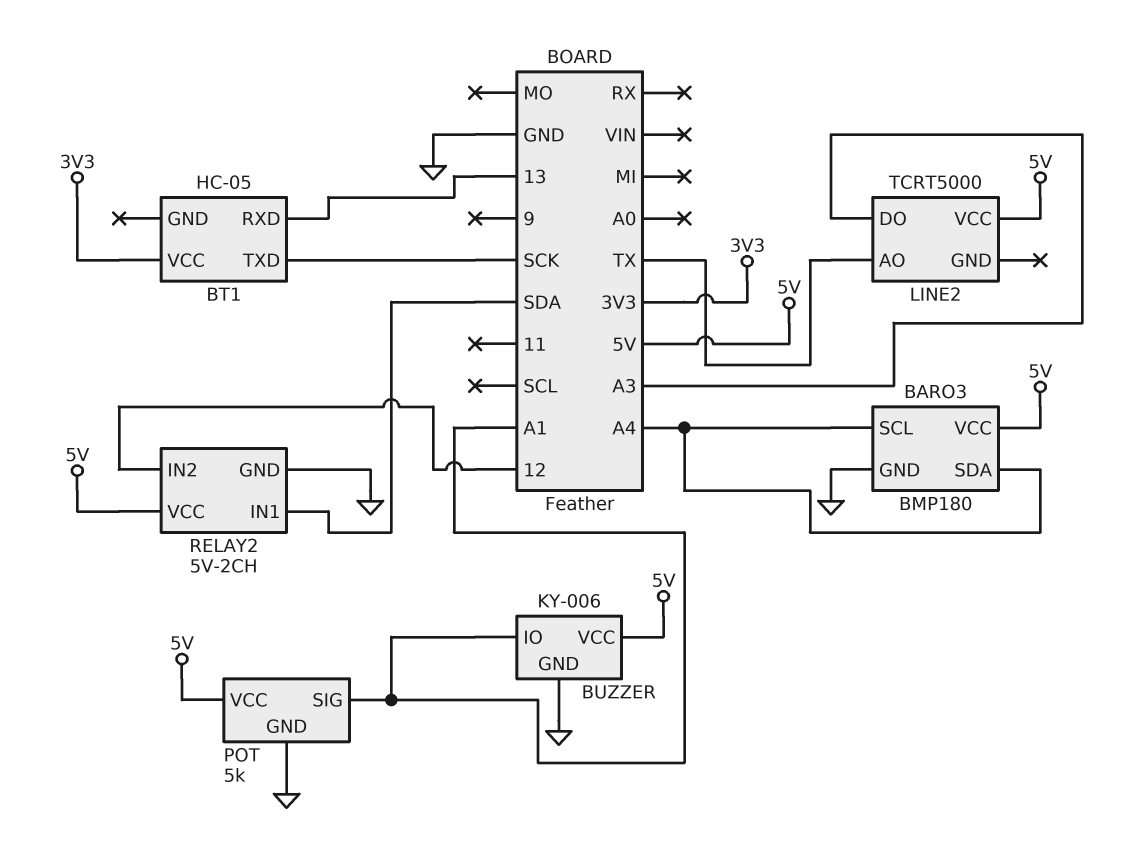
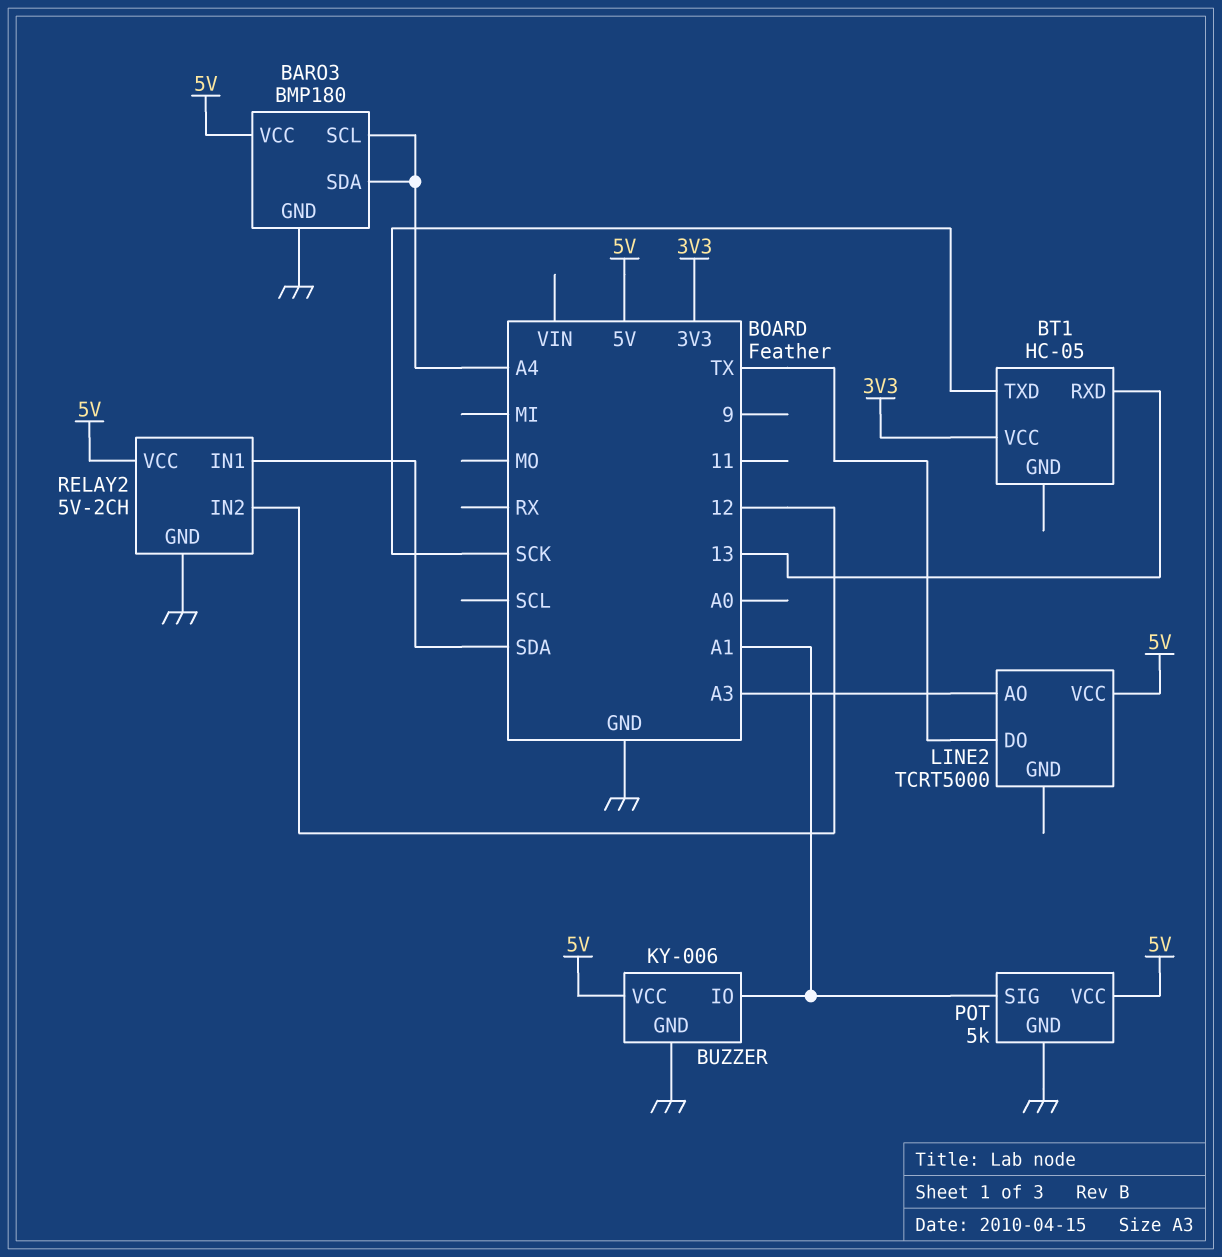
LINE2 pin AO: TX -> A3
LINE2 pin DO: A3 -> TX

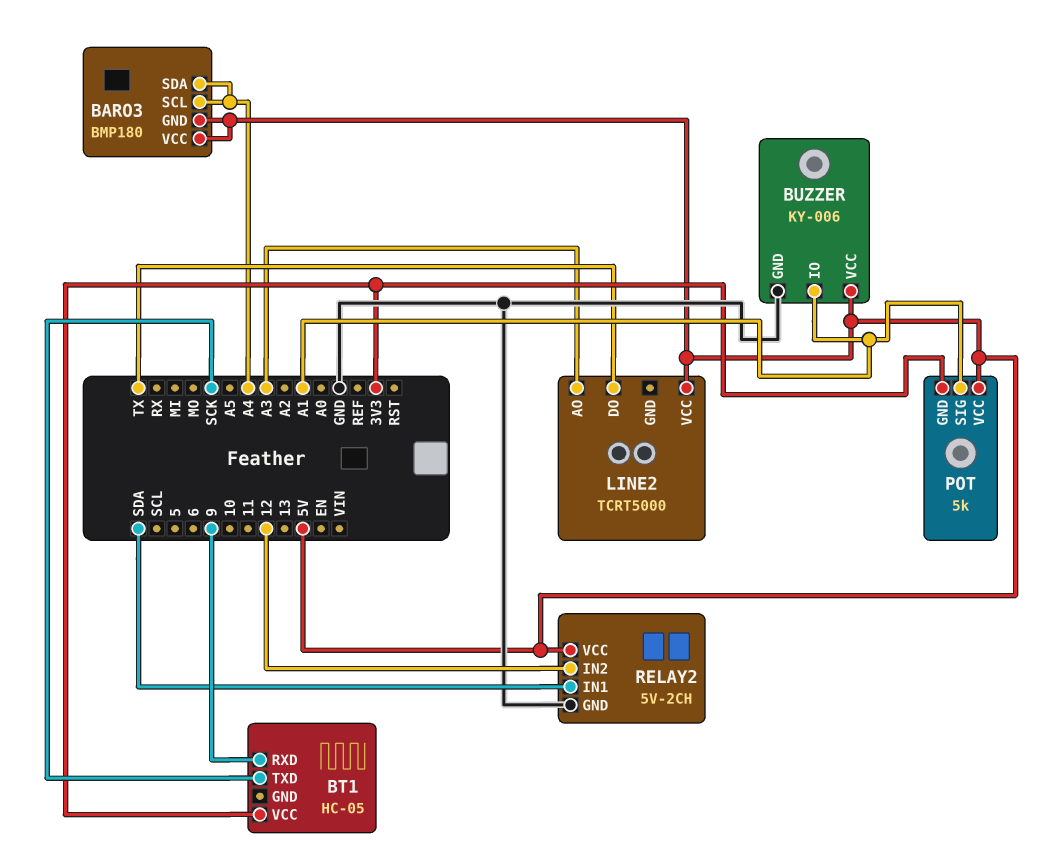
BARO3 pin GND: GND -> 5V
BT1 pin RXD: 13 -> 9
POT pin GND: GND -> 3V3

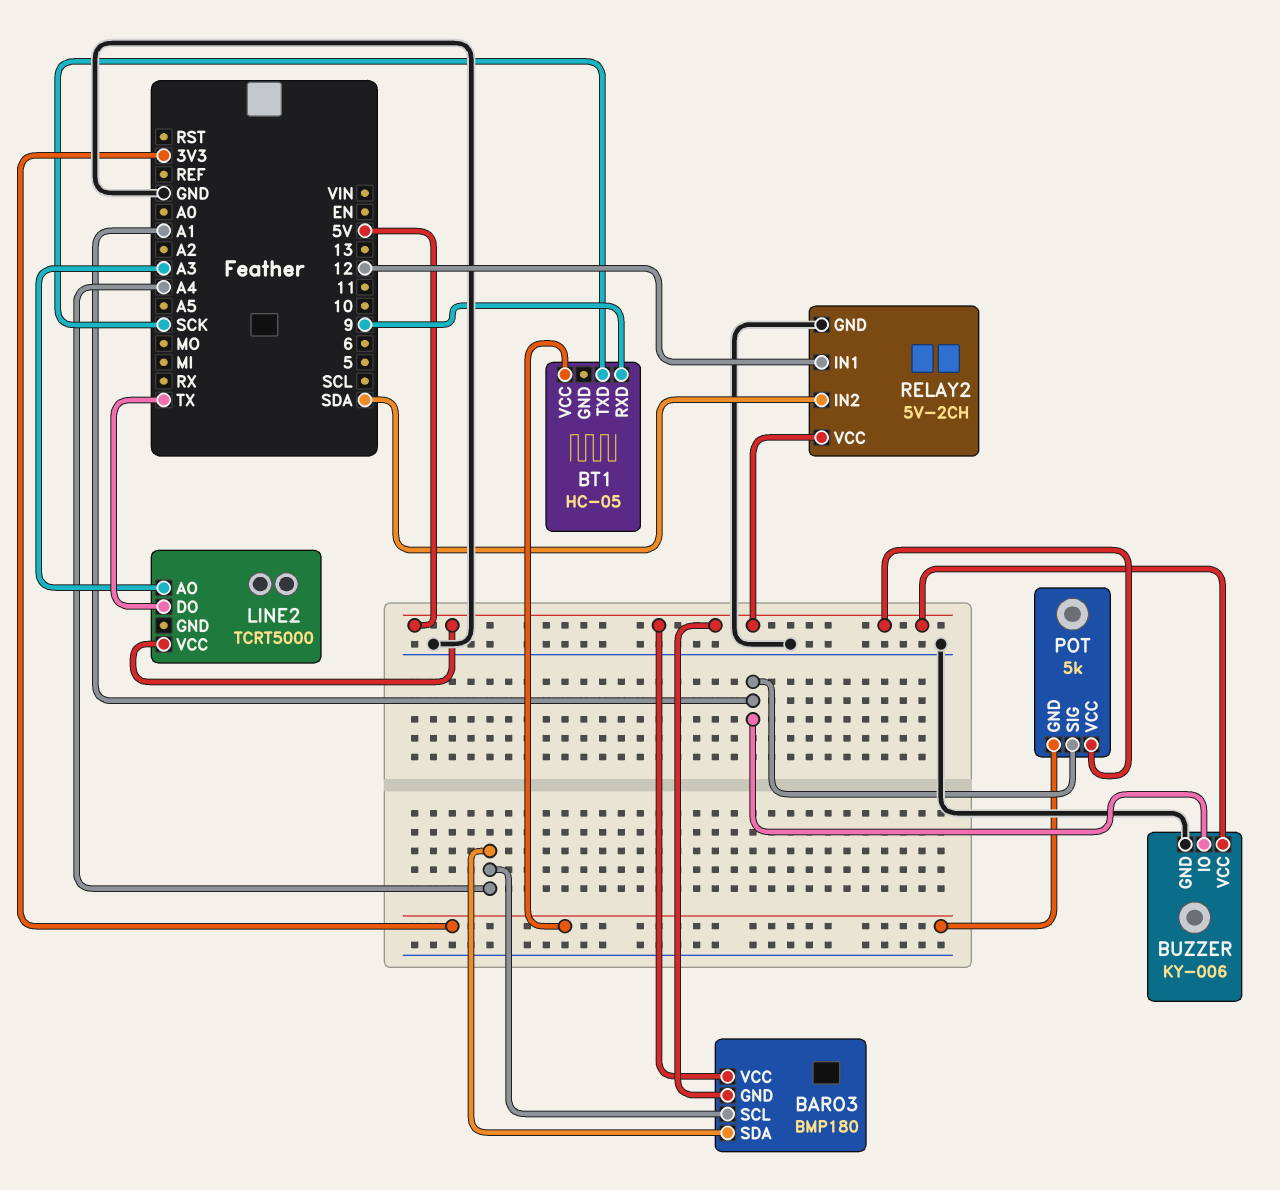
RELAY2 pin IN1: SDA -> 12
RELAY2 pin IN2: 12 -> SDA

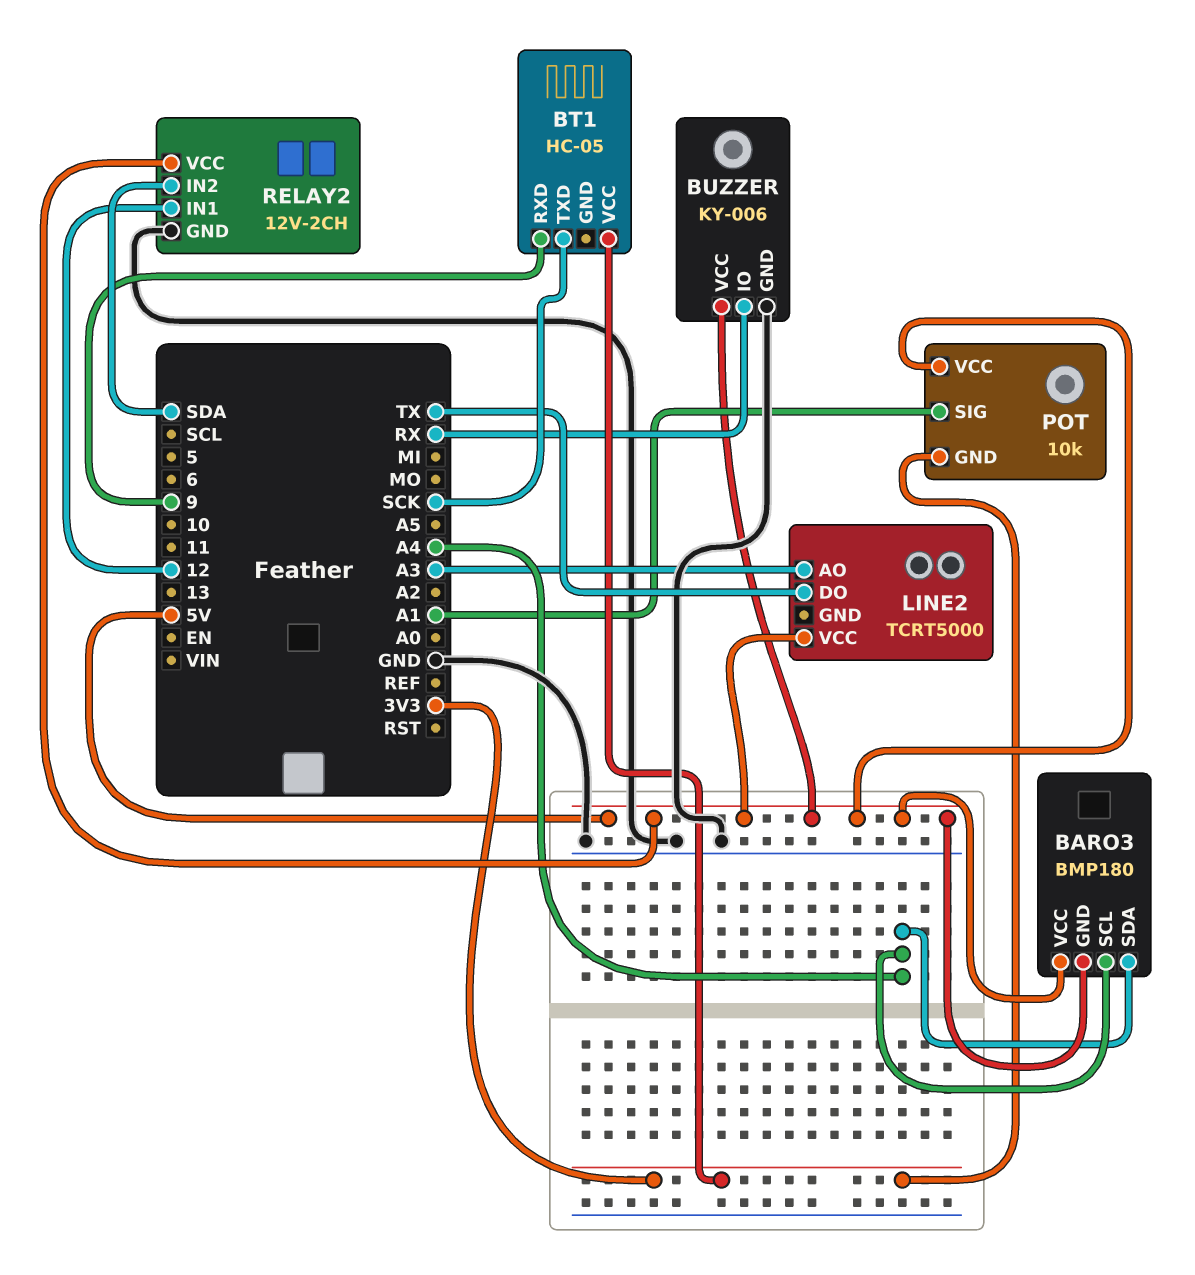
BUZZER pin IO: A1 -> RX
POT: 5k -> 10k
RELAY2: 5V-2CH -> 12V-2CH

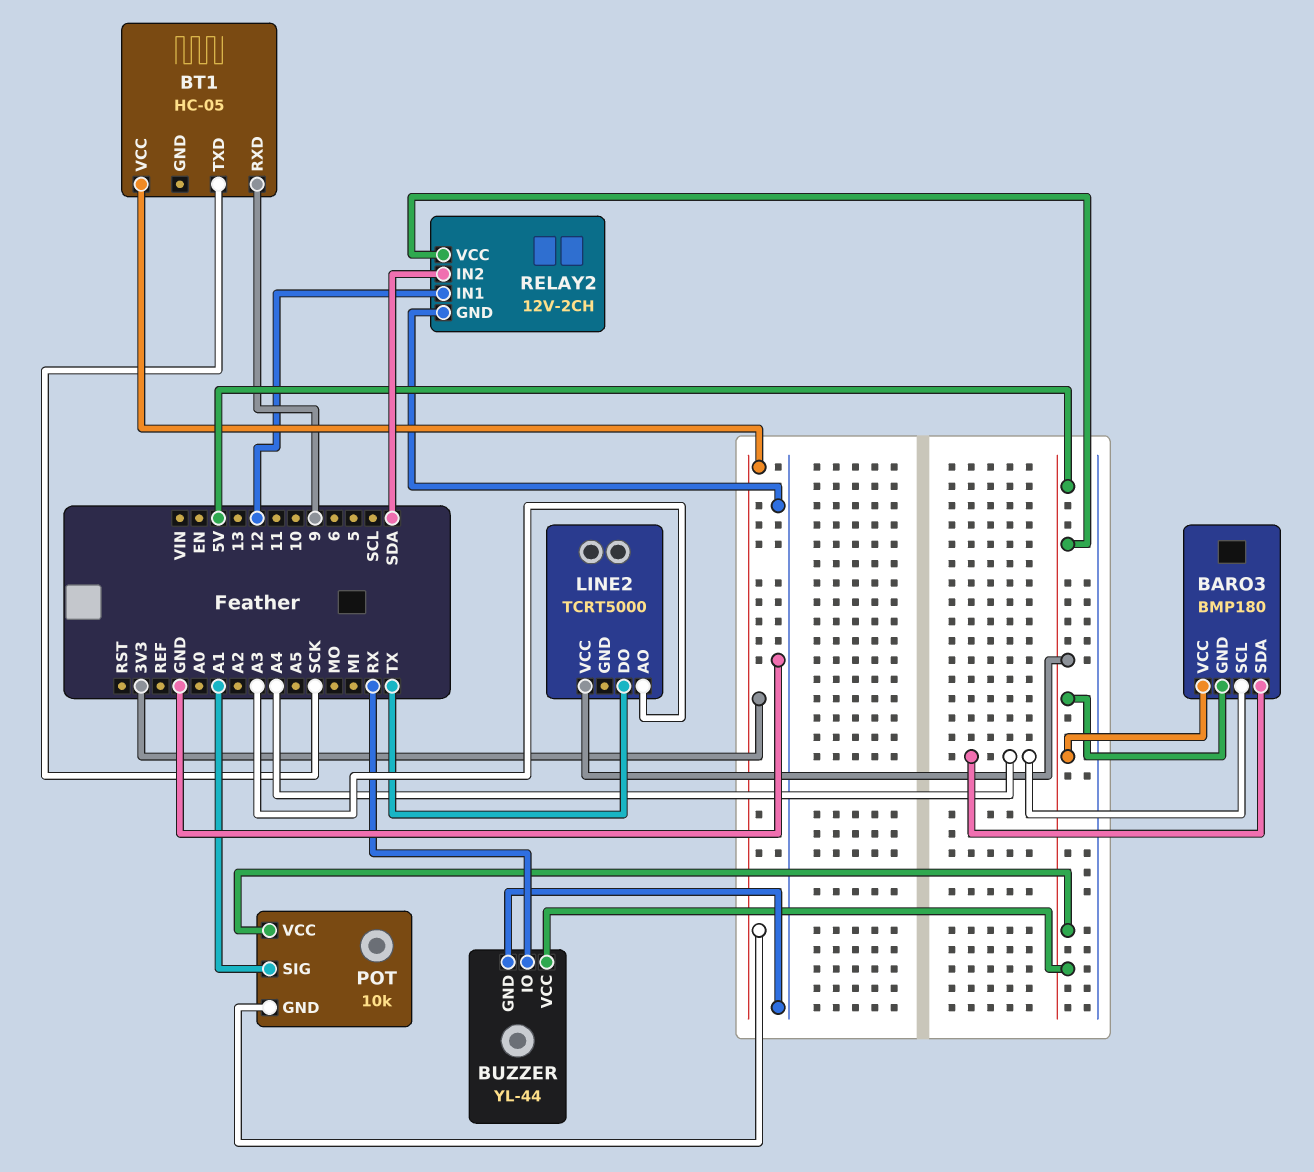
BUZZER: KY-006 -> YL-44

